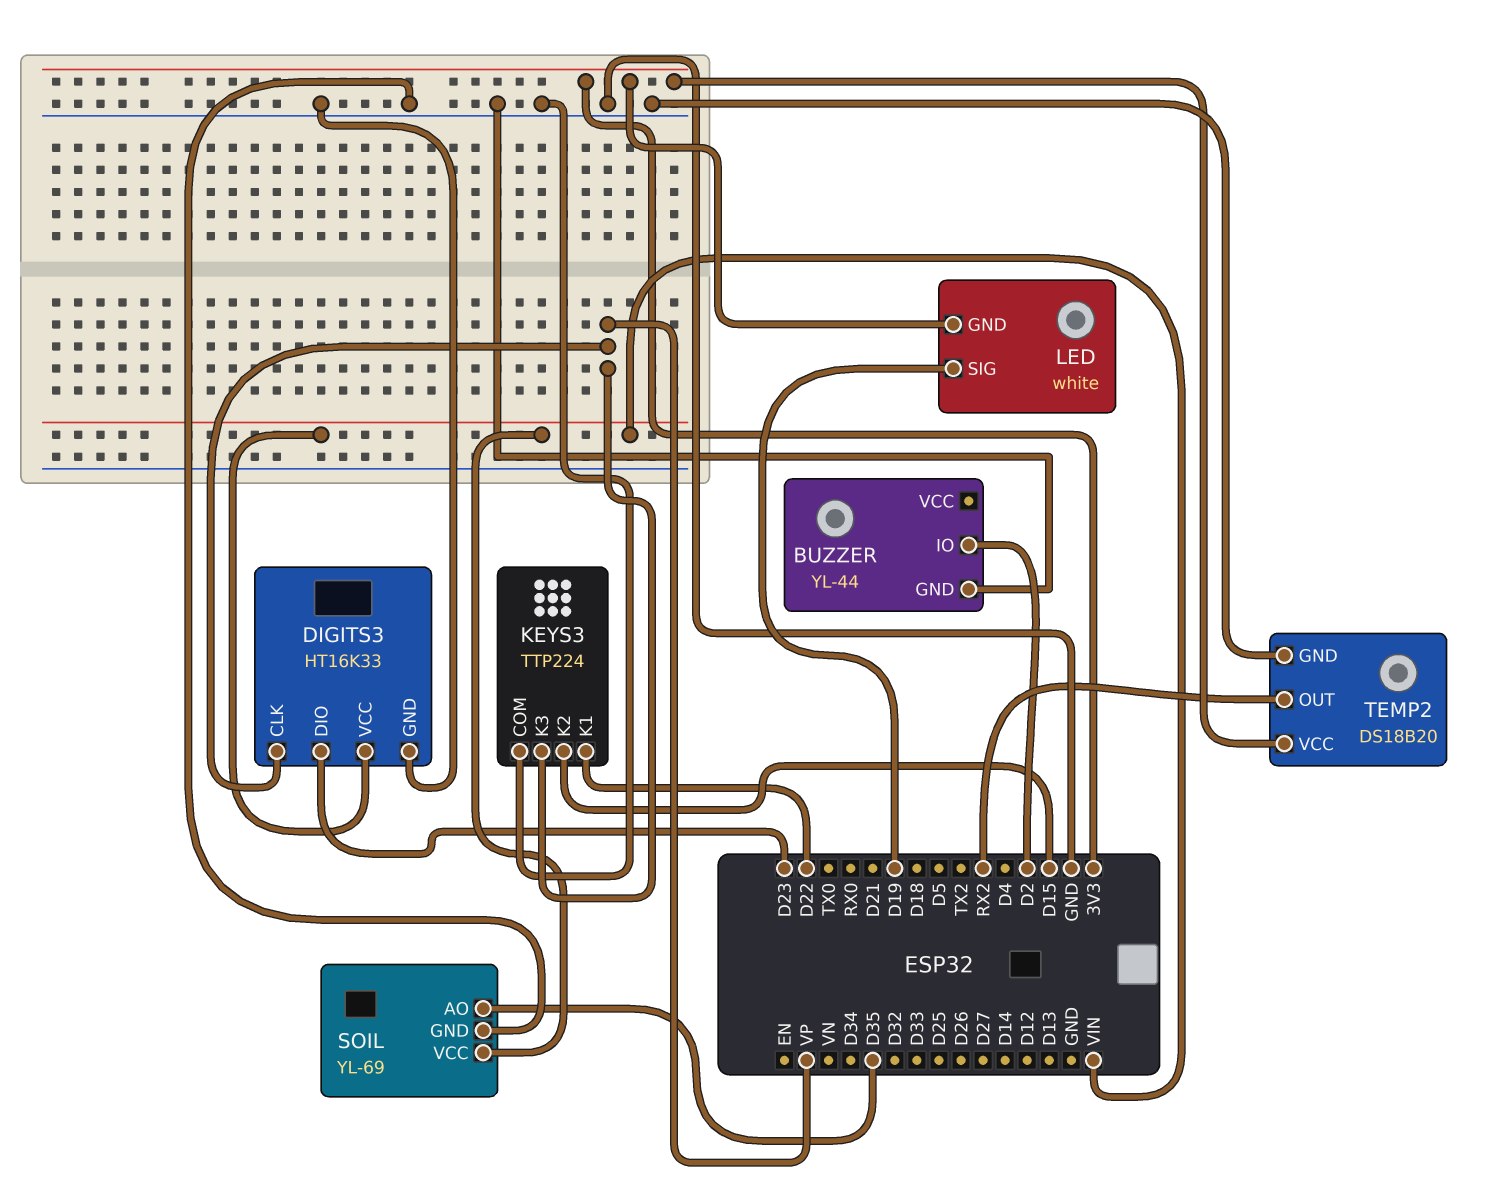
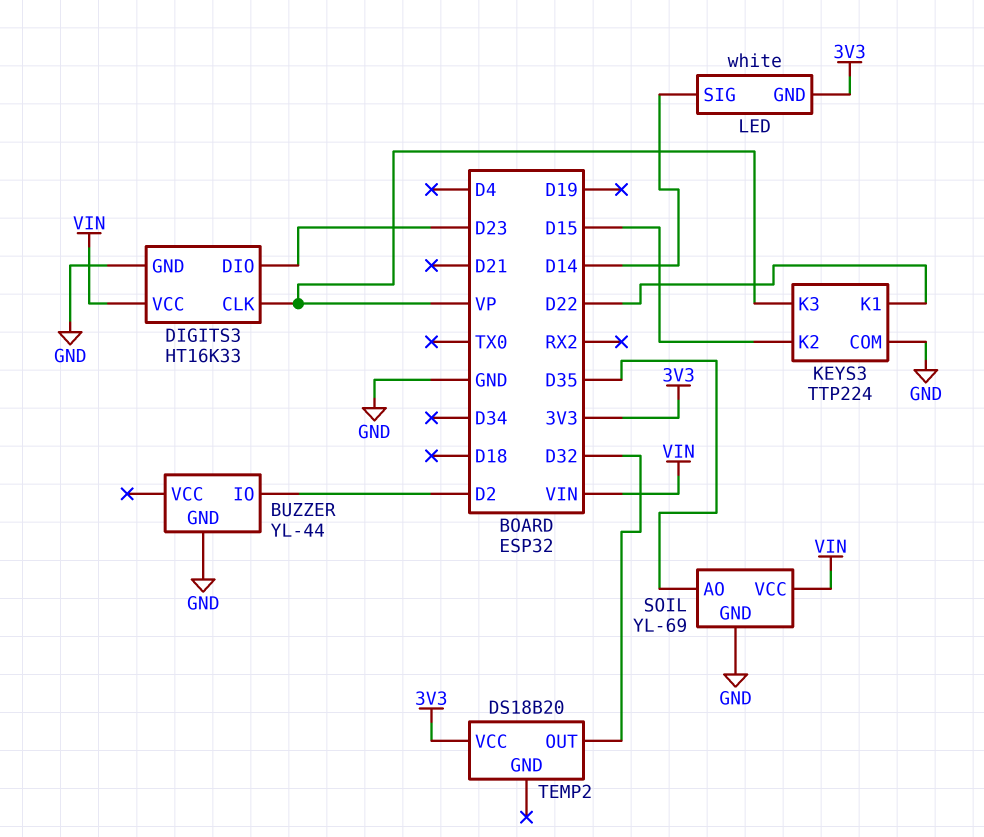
LED pin SIG: D19 -> D14
TEMP2 pin GND: GND -> none
TEMP2 pin OUT: RX2 -> D32

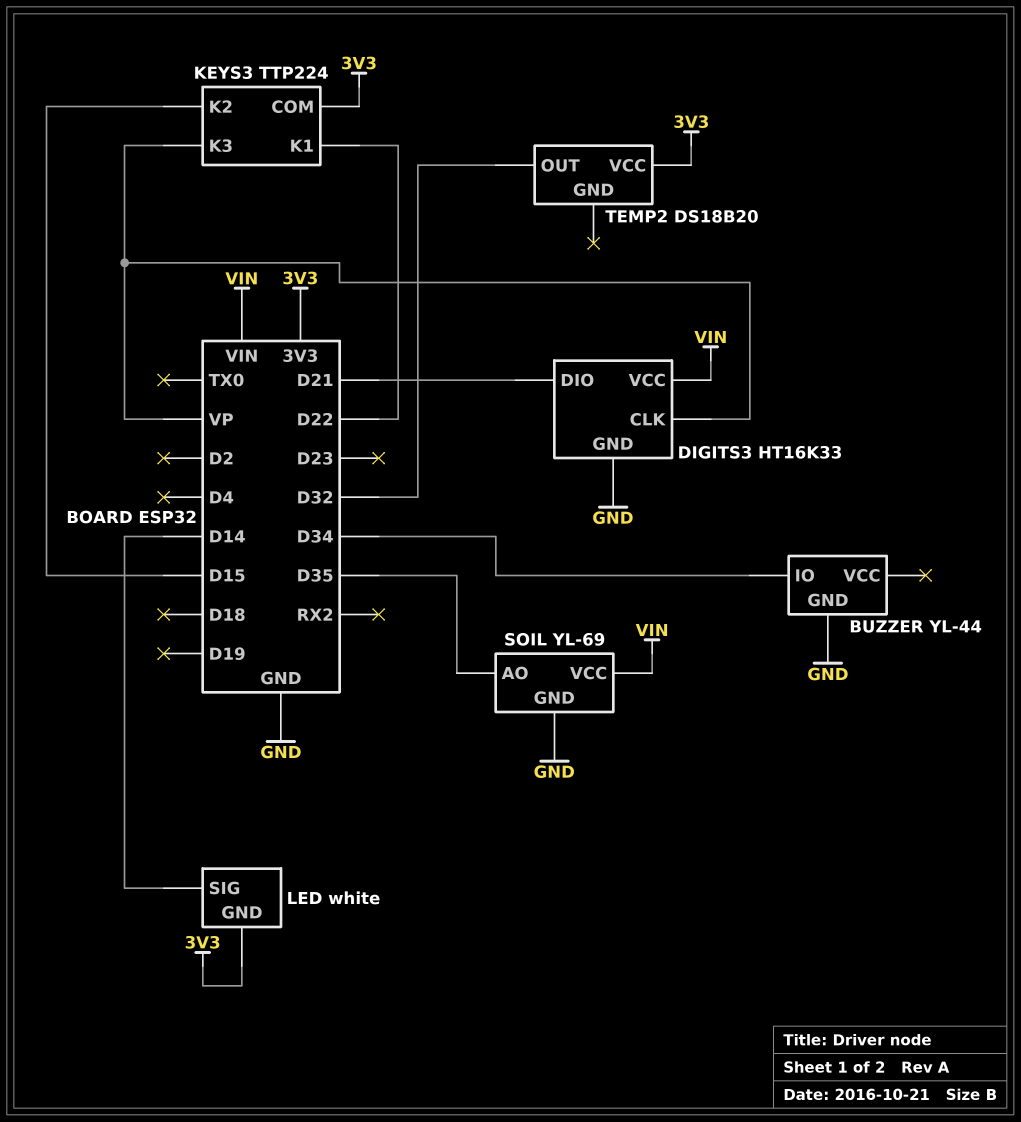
BUZZER pin IO: D2 -> D34
DIGITS3 pin DIO: D23 -> D21
KEYS3 pin COM: GND -> 3V3

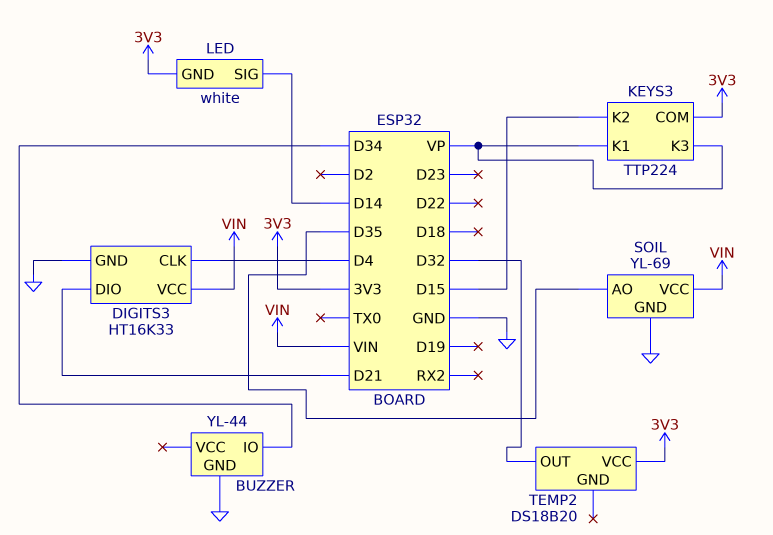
DIGITS3 pin CLK: VP -> D4
KEYS3 pin K1: D22 -> VP

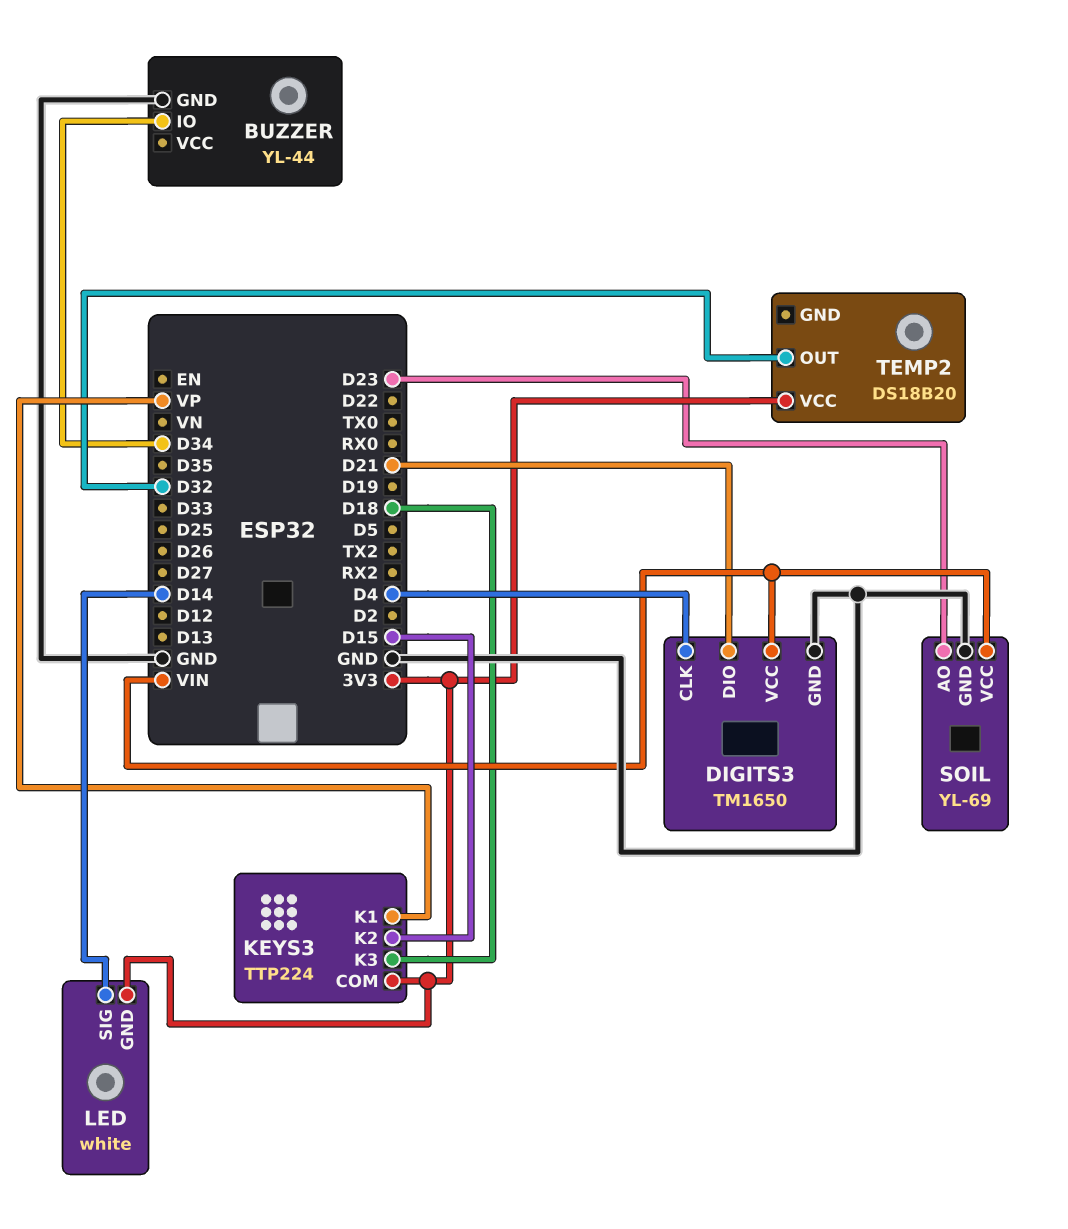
DIGITS3: HT16K33 -> TM1650
KEYS3 pin K3: VP -> D18
SOIL pin AO: D35 -> D23

